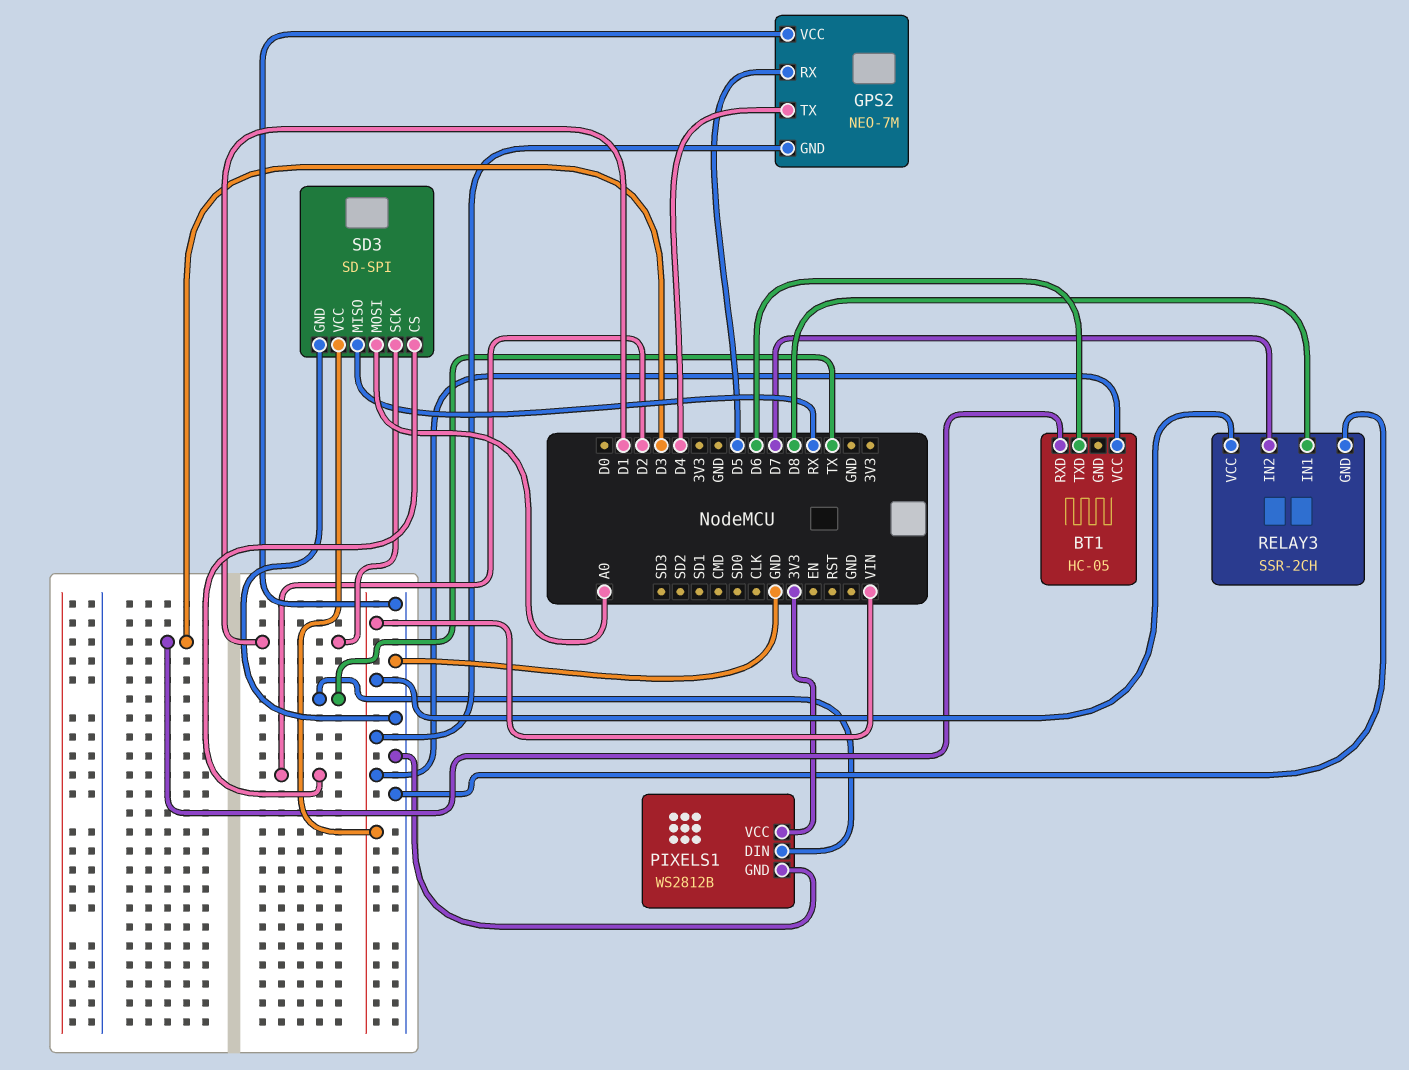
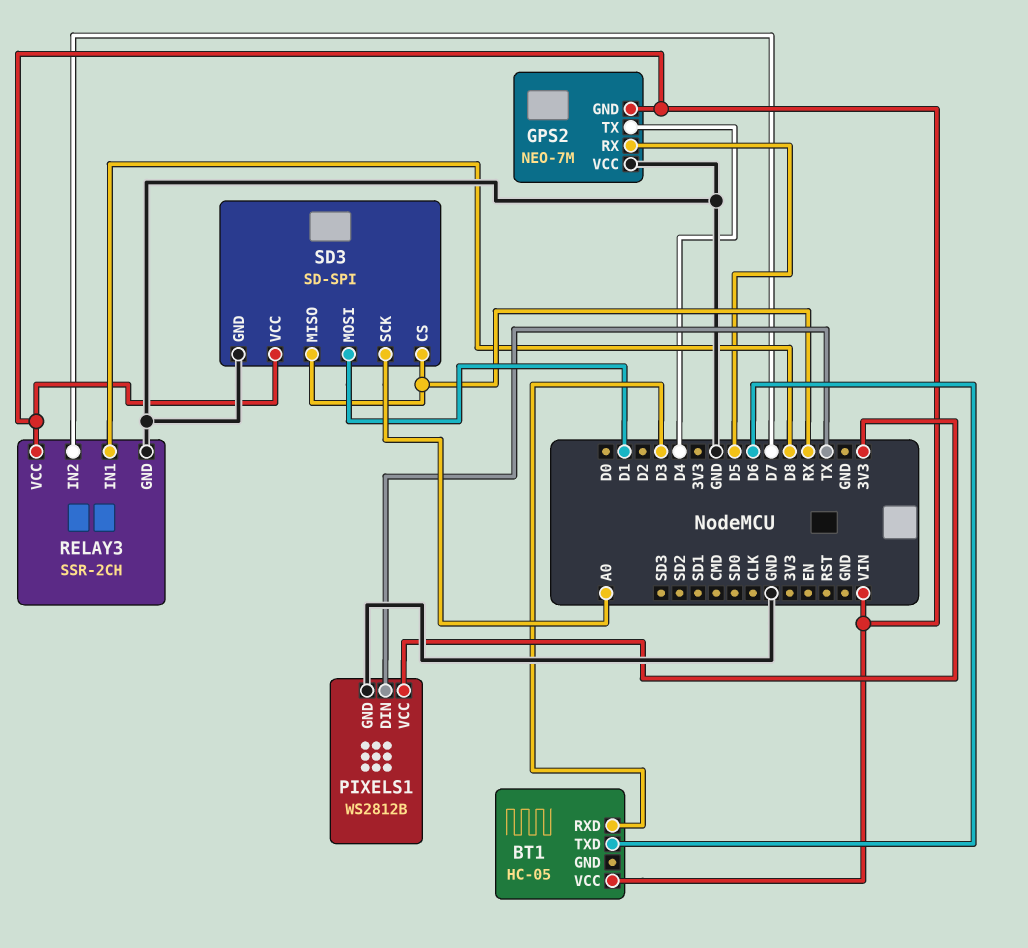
SD3 pin CS: D2 -> RX
SD3 pin MOSI: A0 -> D1
SD3 pin SCK: D1 -> A0

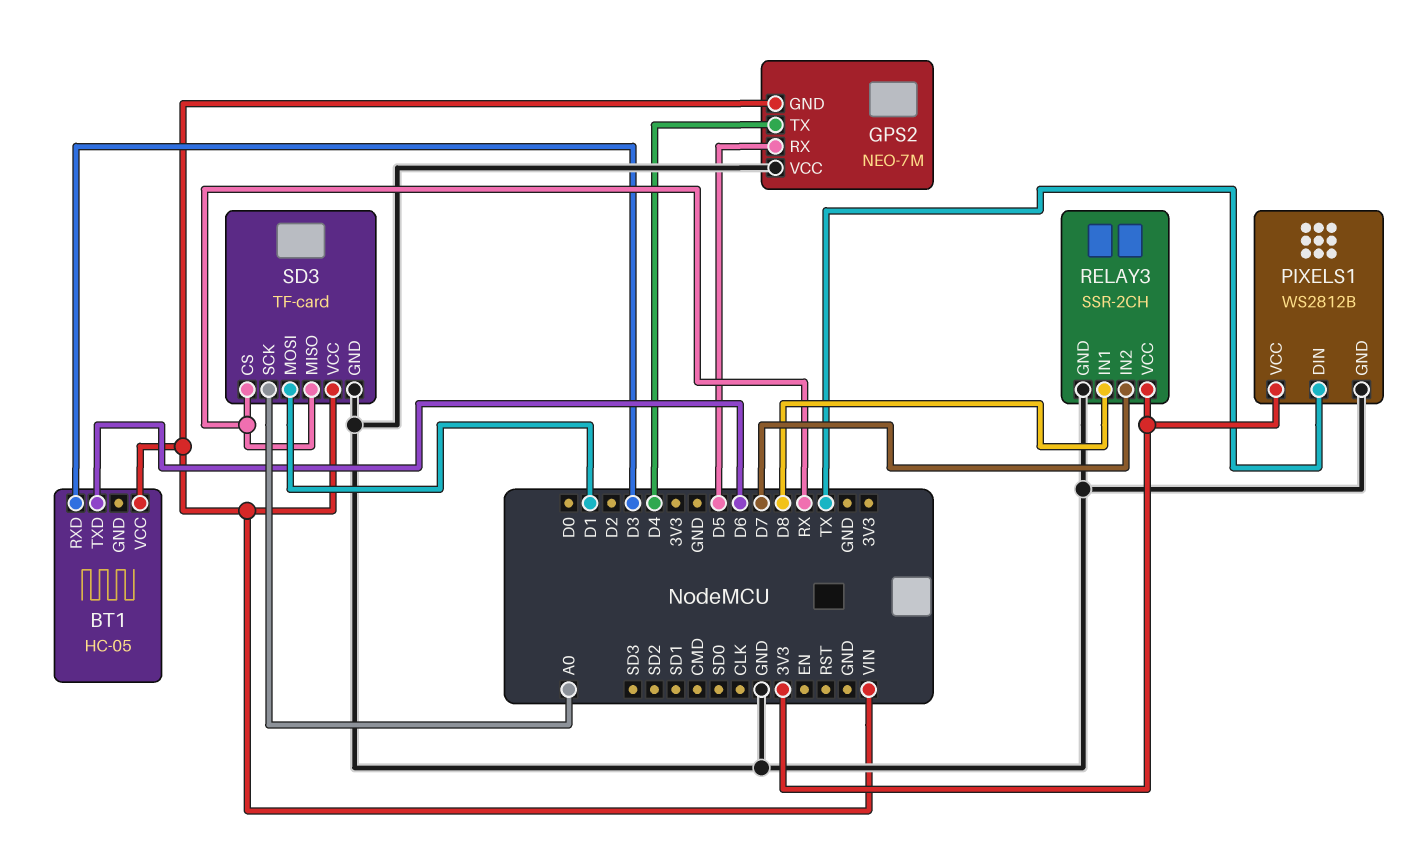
RELAY3 pin VCC: VIN -> 3V3
SD3: SD-SPI -> TF-card

